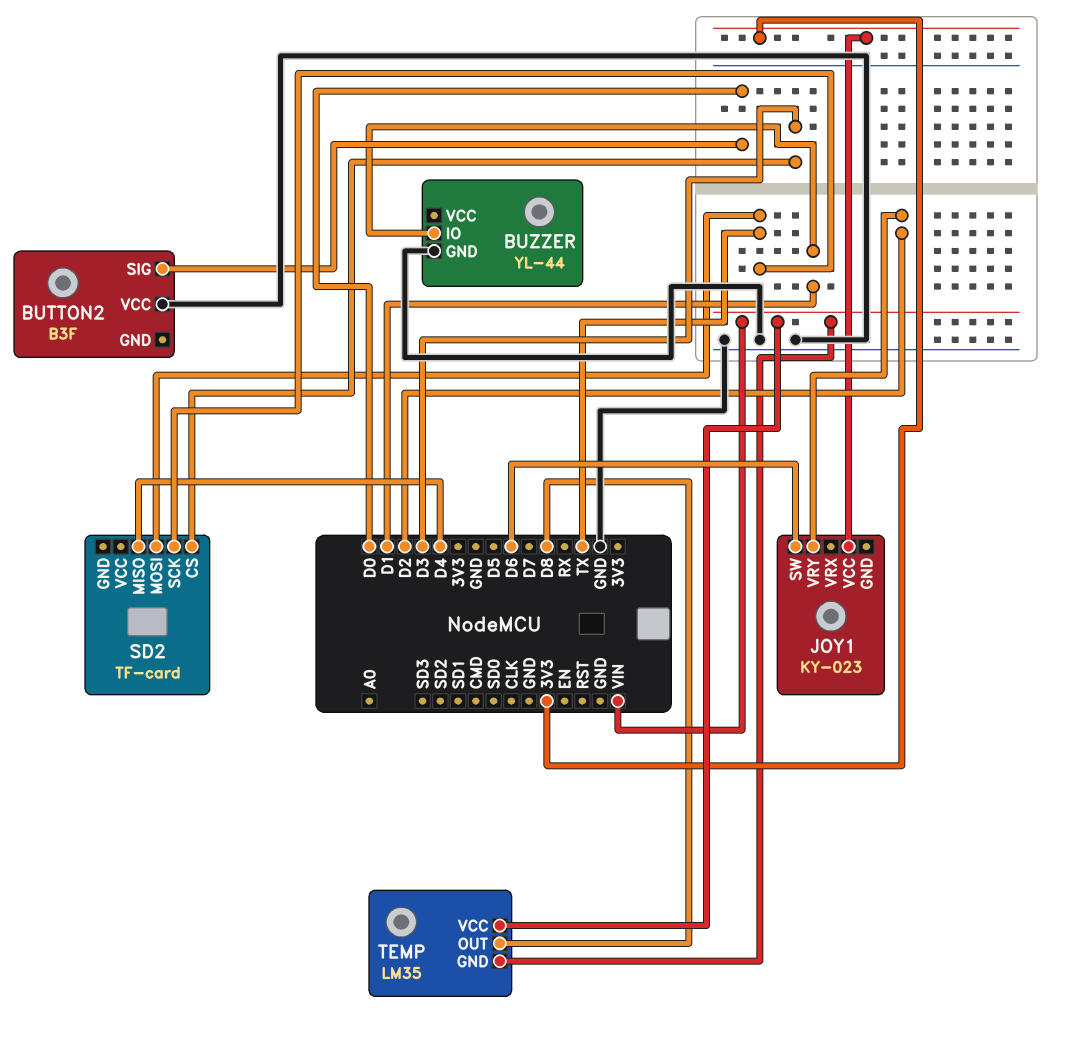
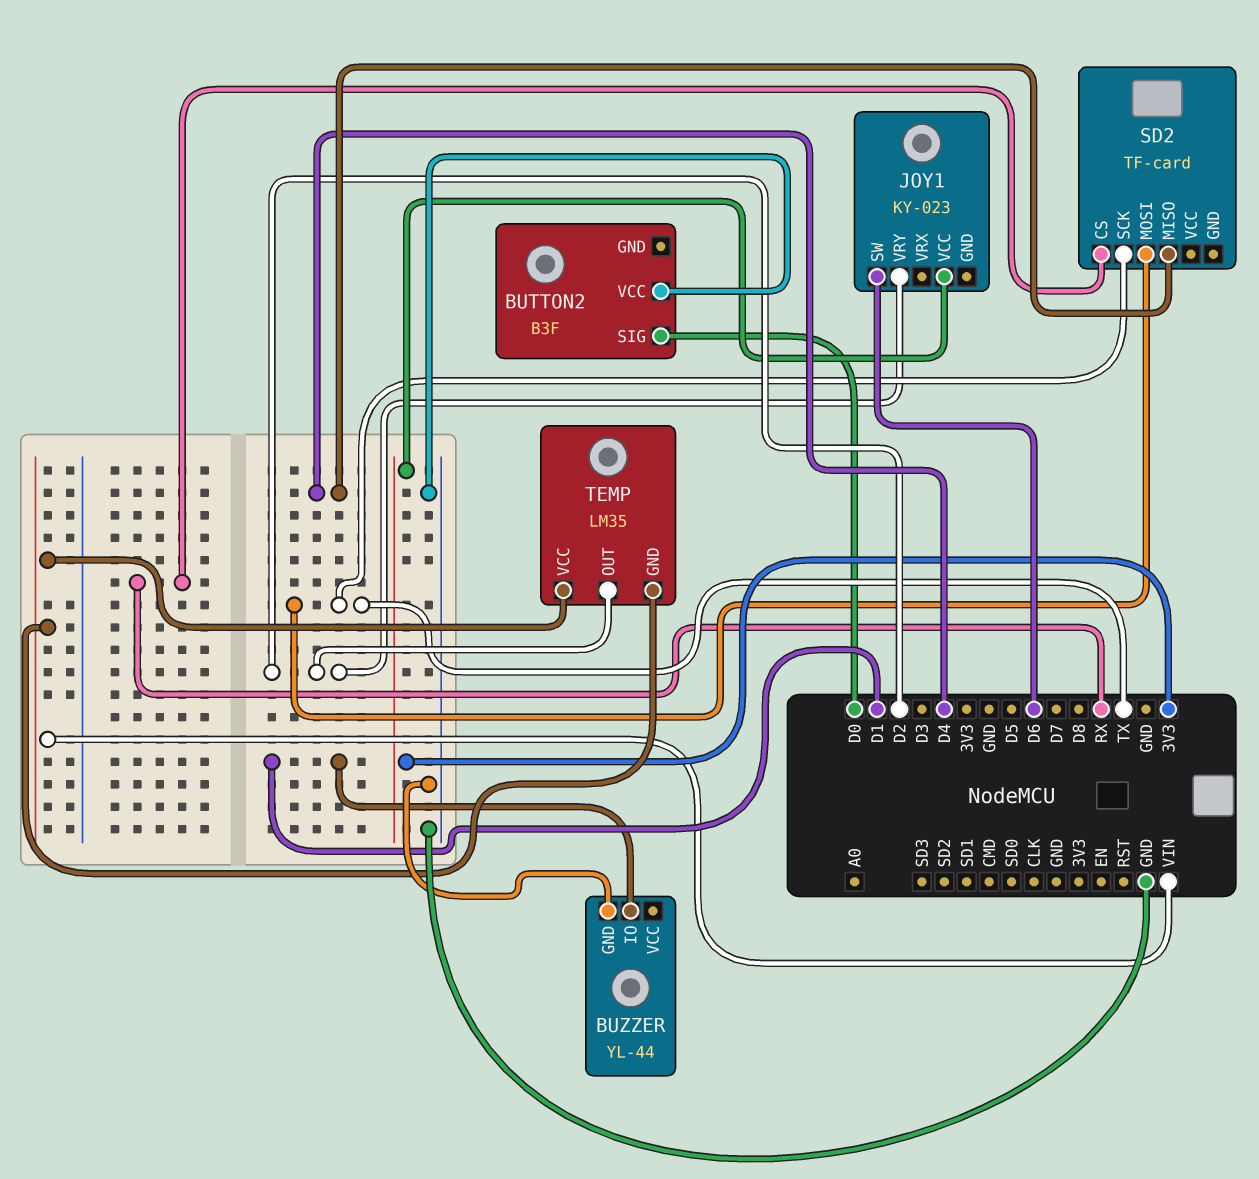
SD2 pin CS: D3 -> RX
TEMP pin OUT: D8 -> D2

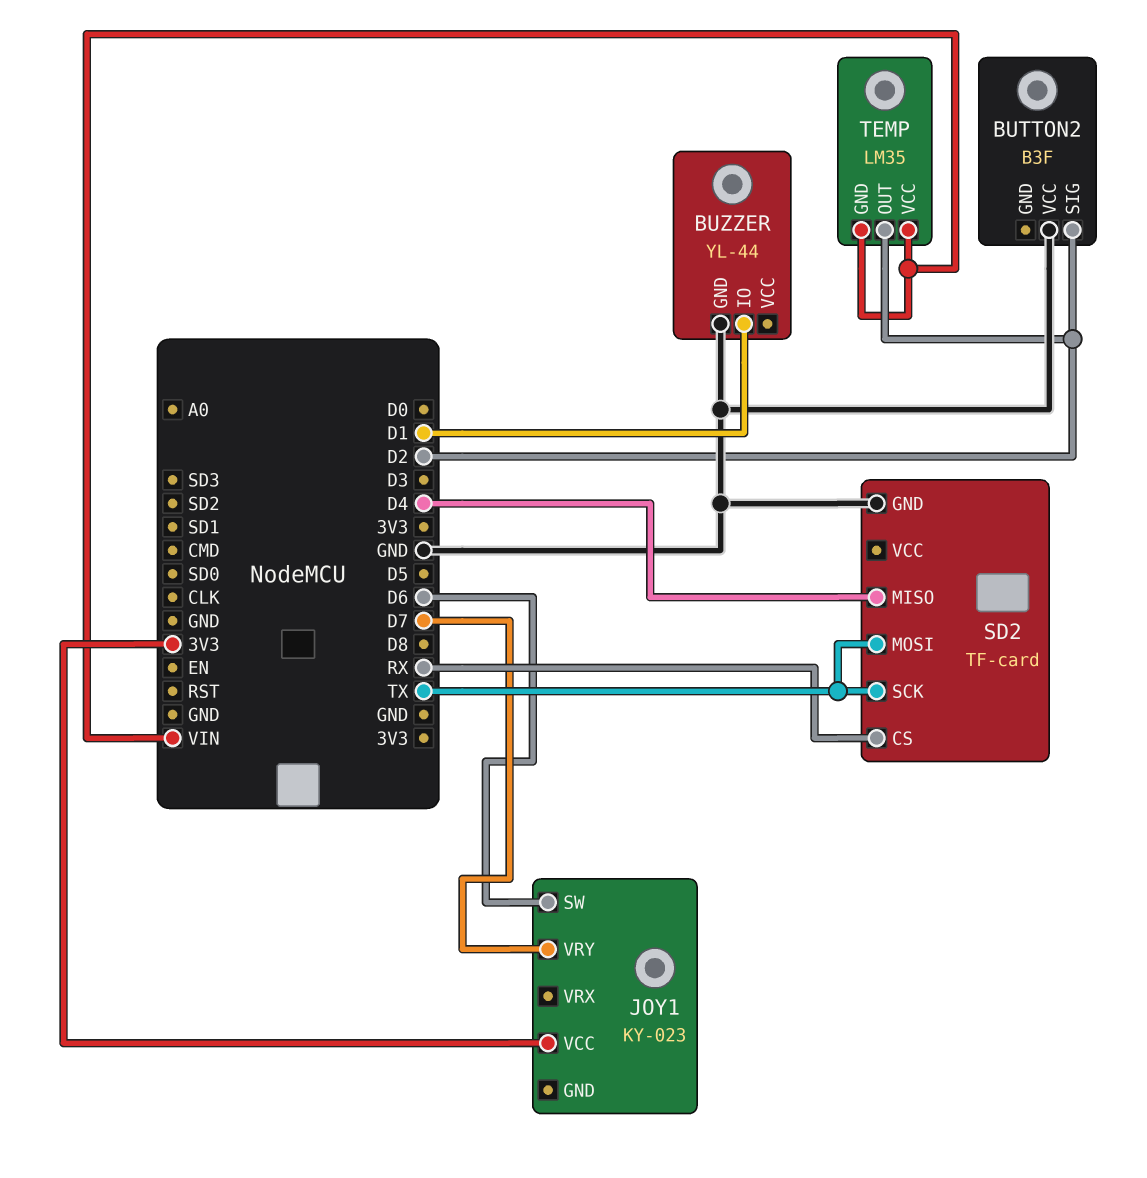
BUTTON2 pin SIG: D0 -> D2
JOY1 pin VRY: D2 -> D7
SD2 pin GND: none -> GND

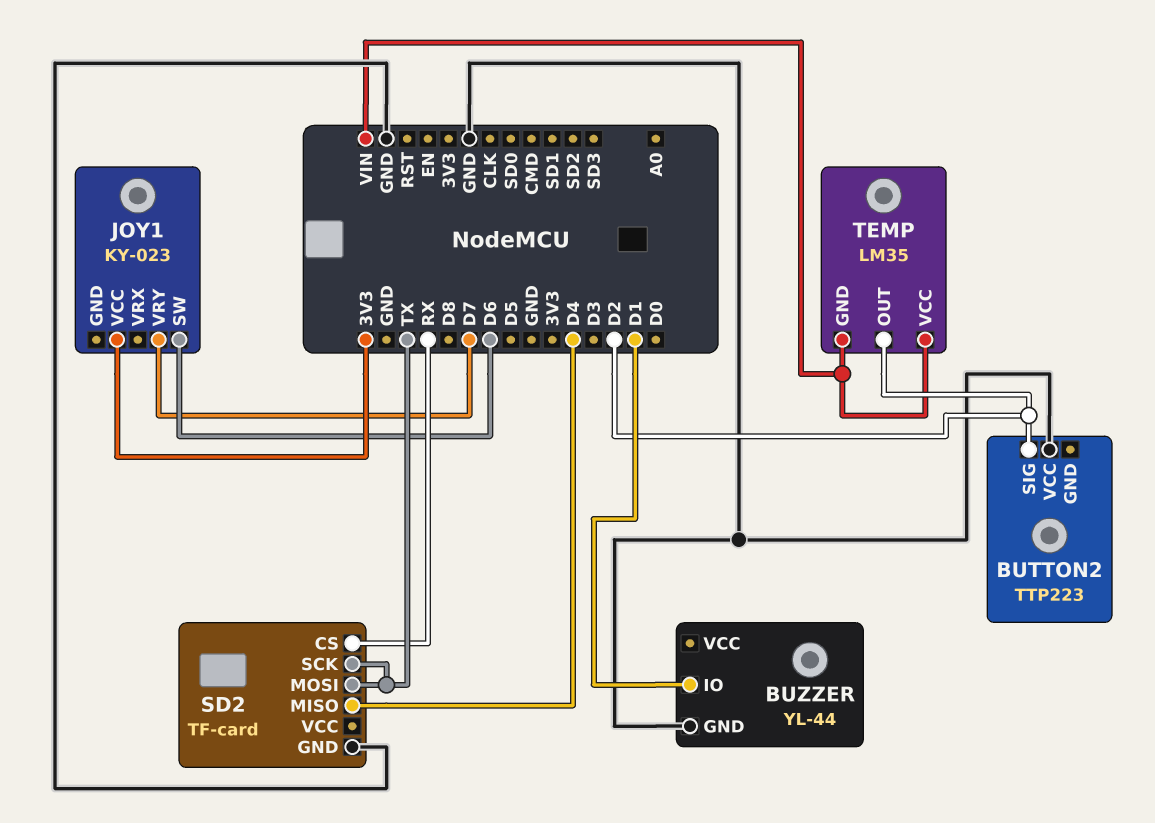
BUTTON2: B3F -> TTP223

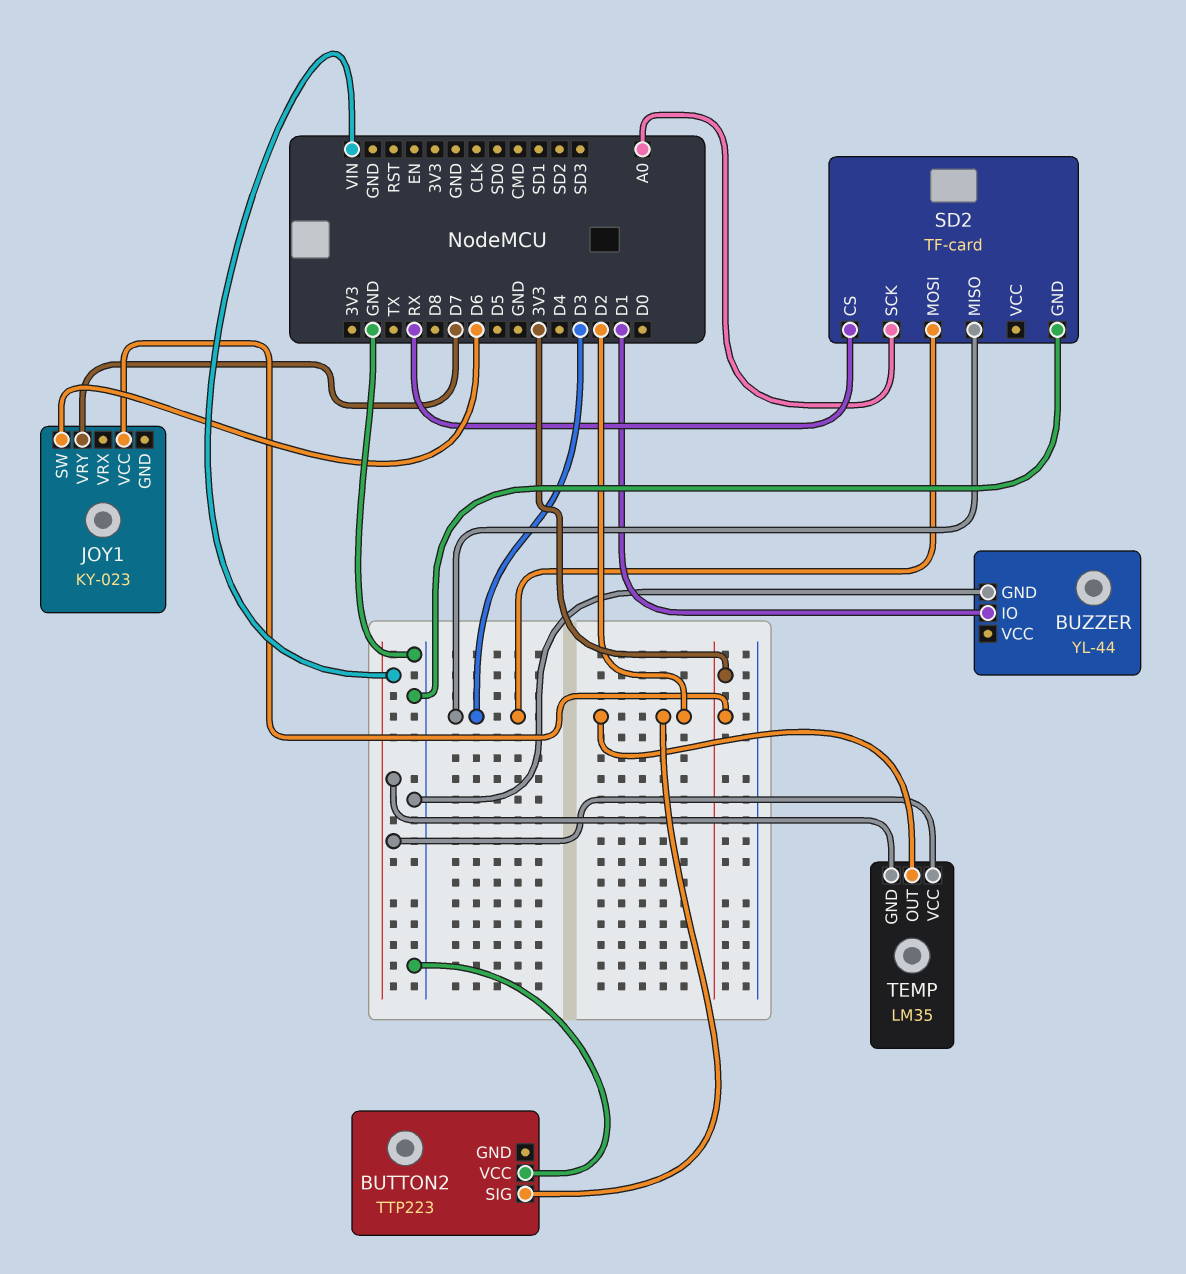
SD2 pin MISO: D4 -> D3
SD2 pin MOSI: TX -> D3
SD2 pin SCK: TX -> A0

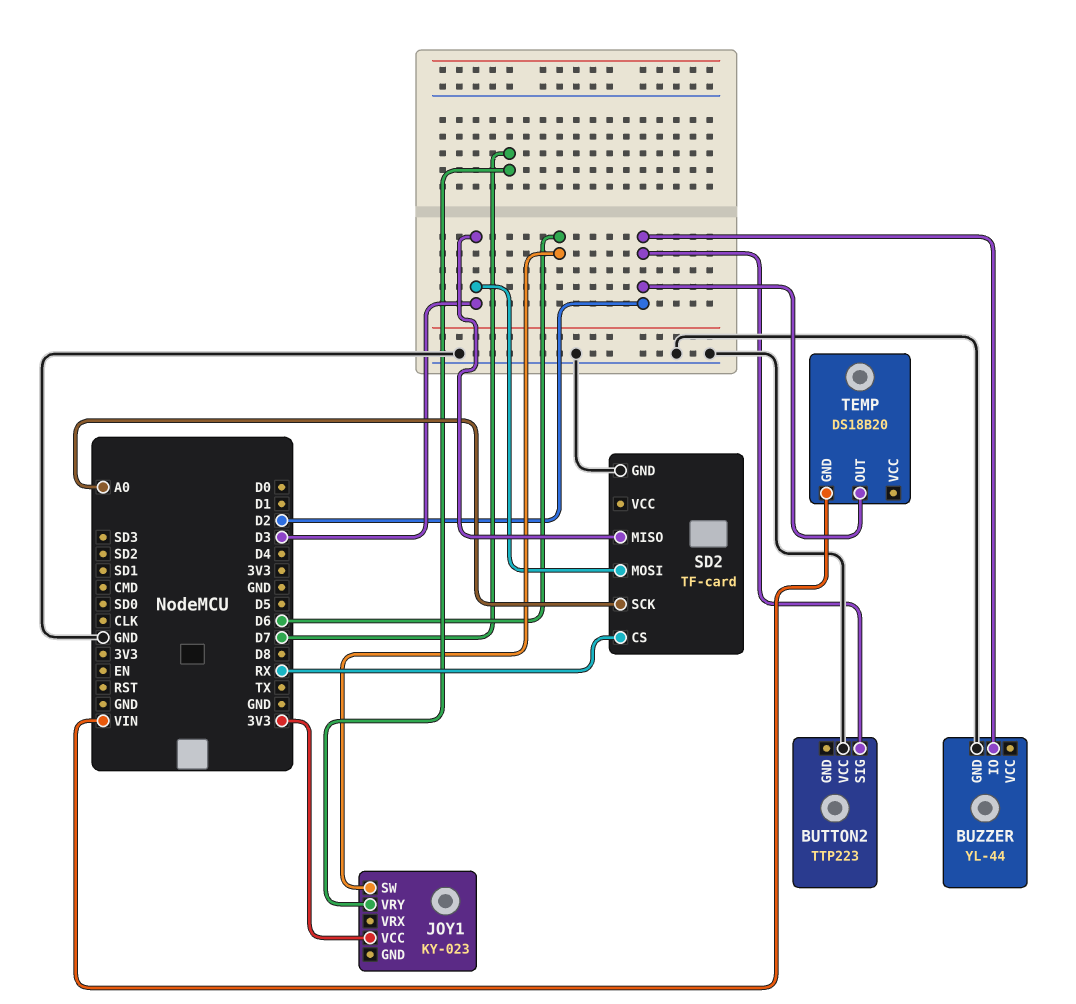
BUZZER pin IO: D1 -> D2
TEMP: LM35 -> DS18B20
TEMP pin VCC: VIN -> none

